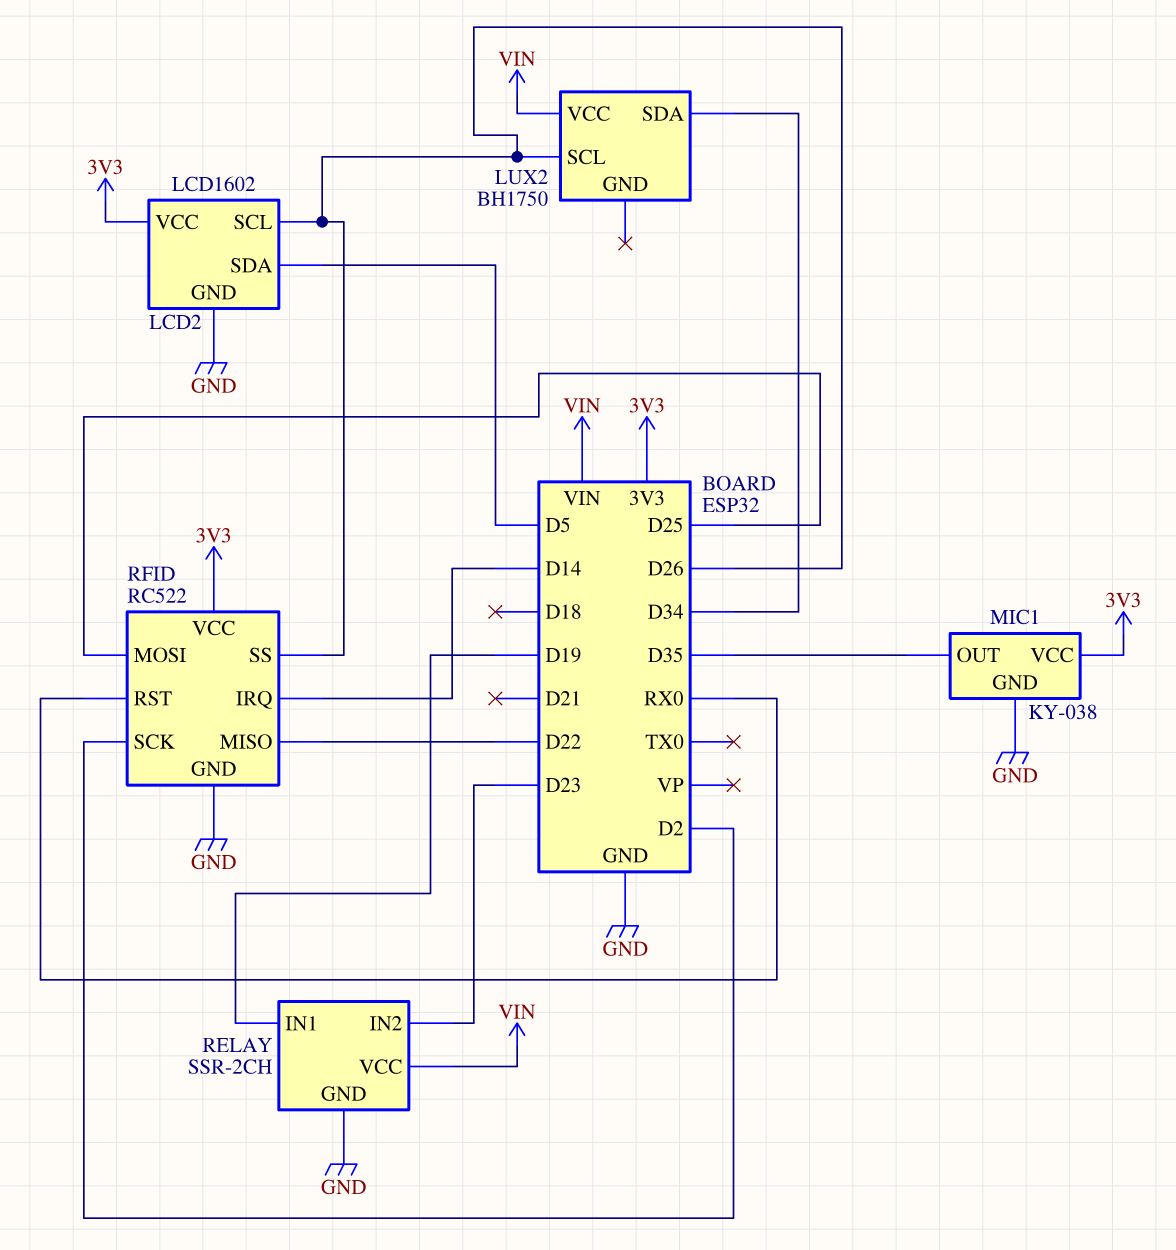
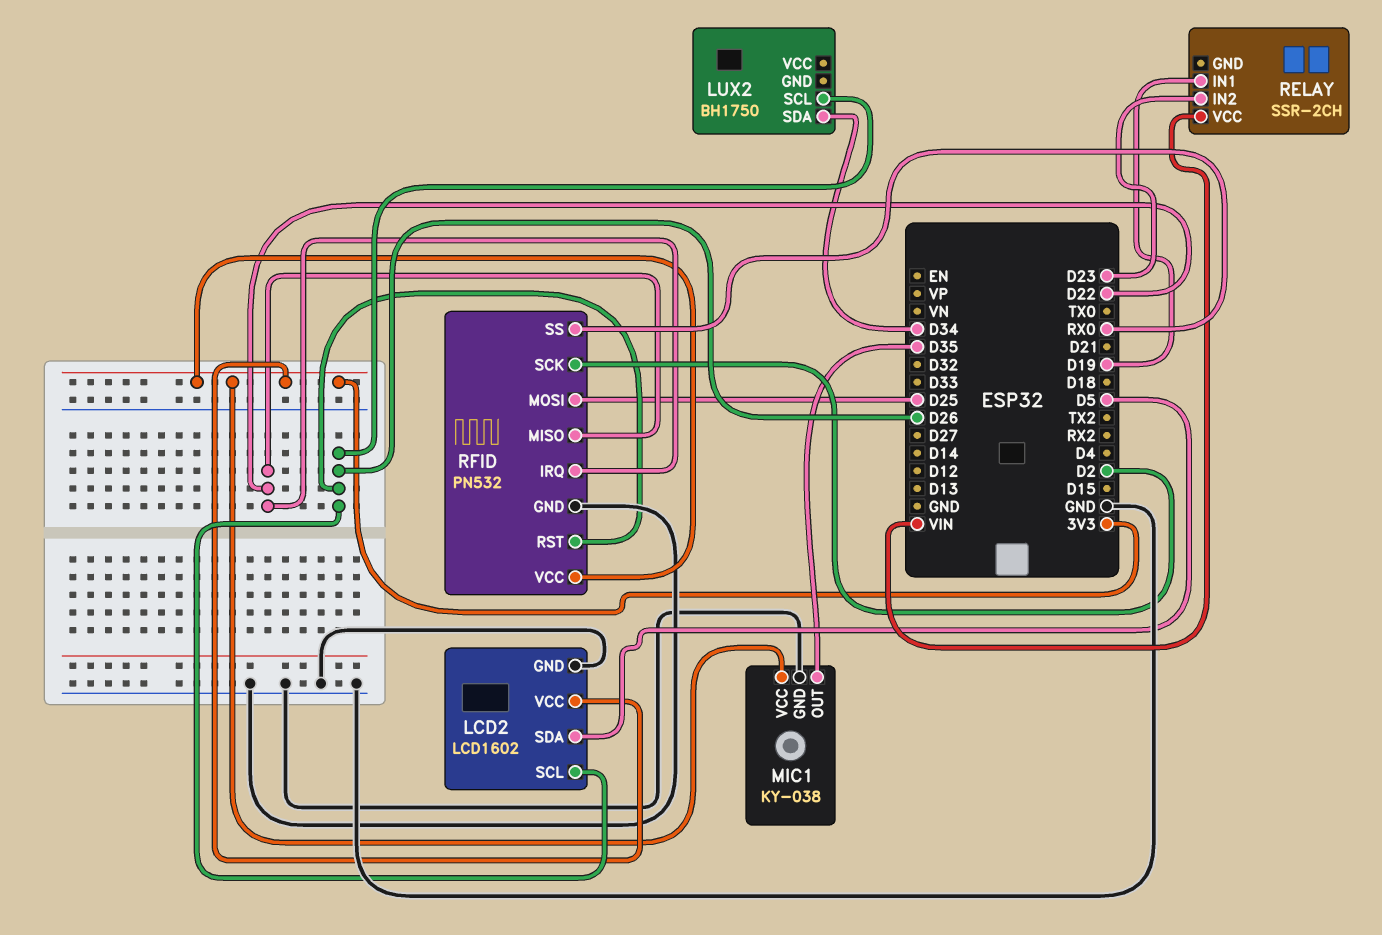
LUX2 pin VCC: VIN -> none
RELAY pin GND: GND -> none
RFID: RC522 -> PN532
RFID pin IRQ: D14 -> D22
RFID pin RST: RX0 -> D26
RFID pin SS: D26 -> RX0

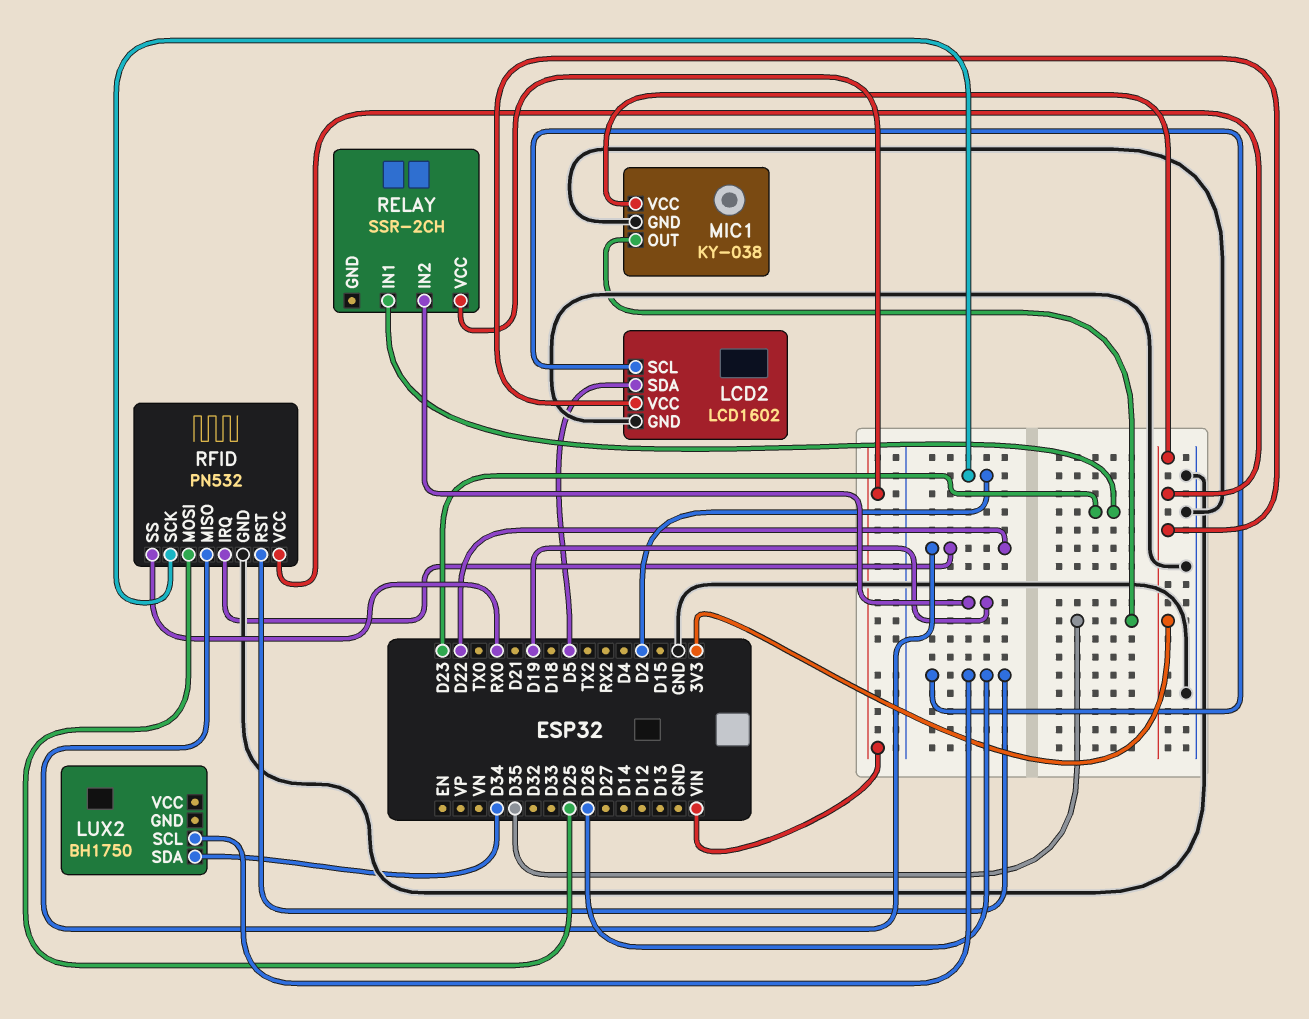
RELAY pin IN1: D19 -> D23
RELAY pin IN2: D23 -> D19

